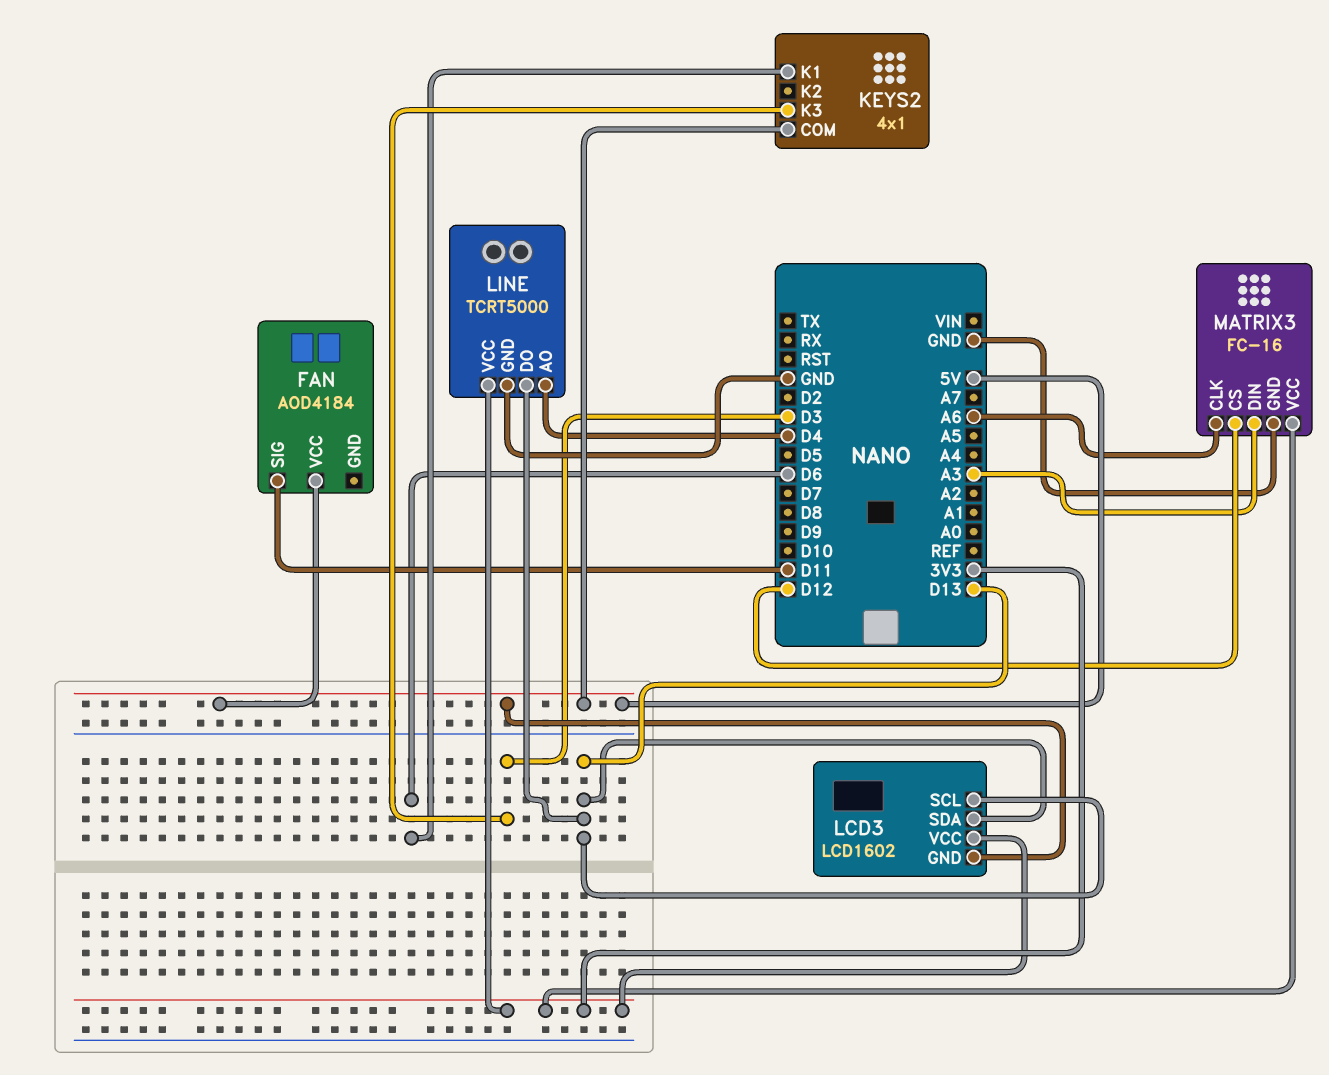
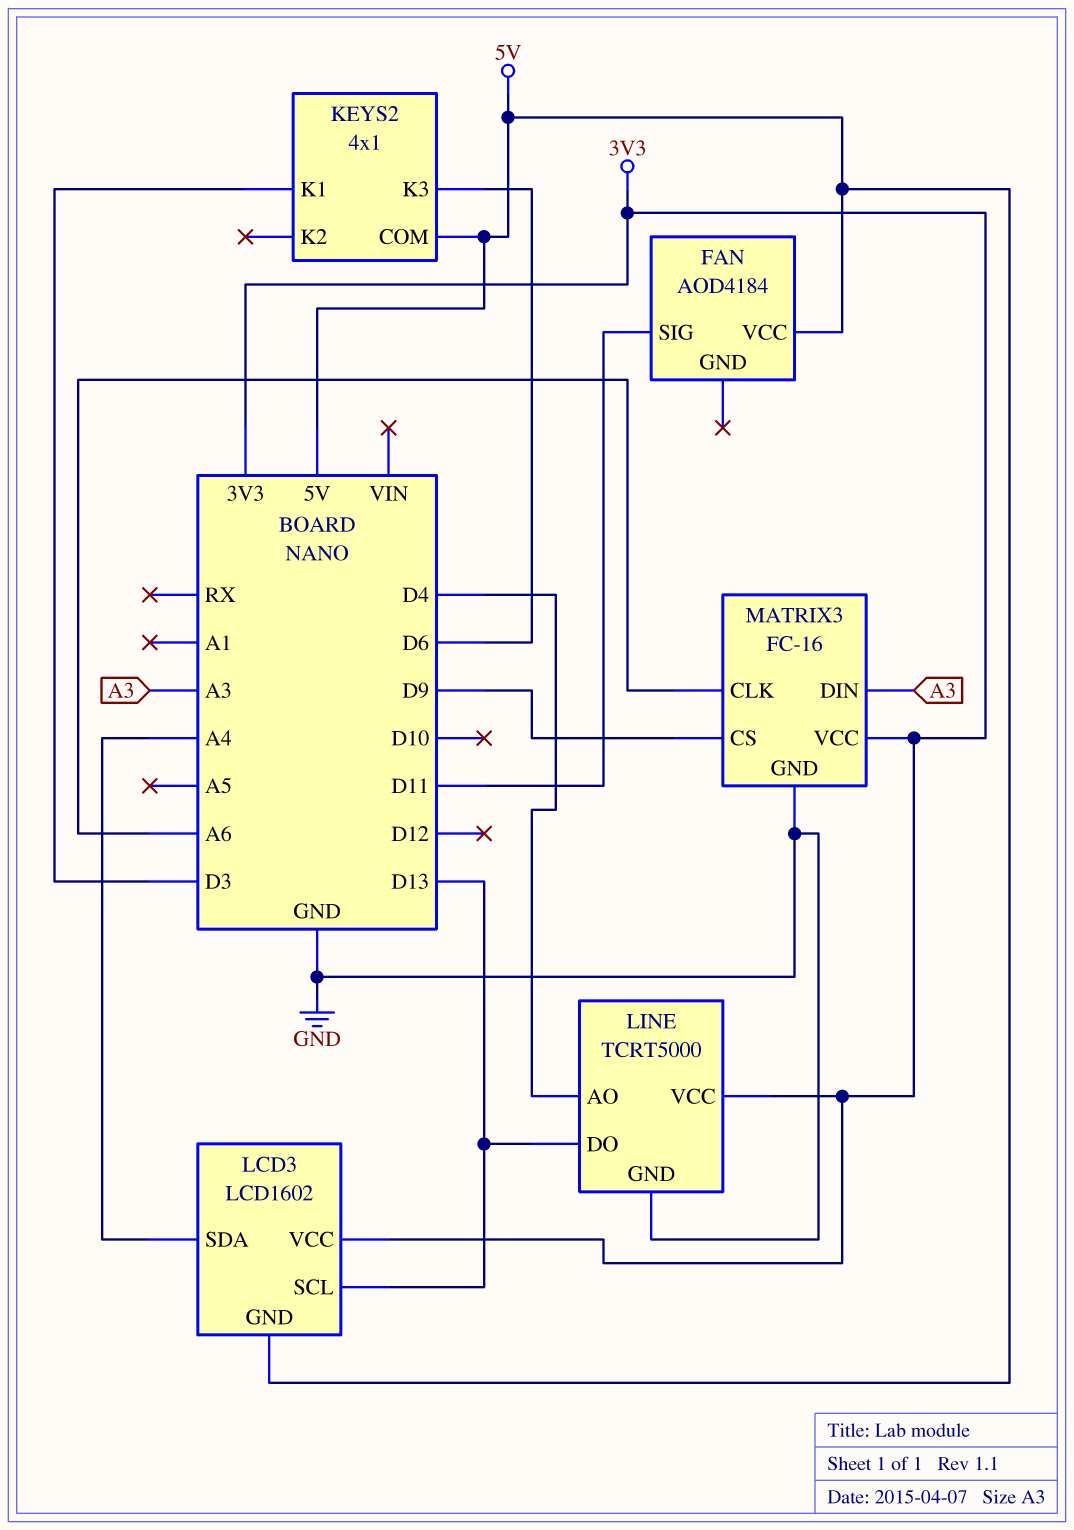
KEYS2 pin K1: D6 -> D3
KEYS2 pin K3: D3 -> D6
LCD3 pin SDA: D13 -> A4
MATRIX3 pin CS: D12 -> D9

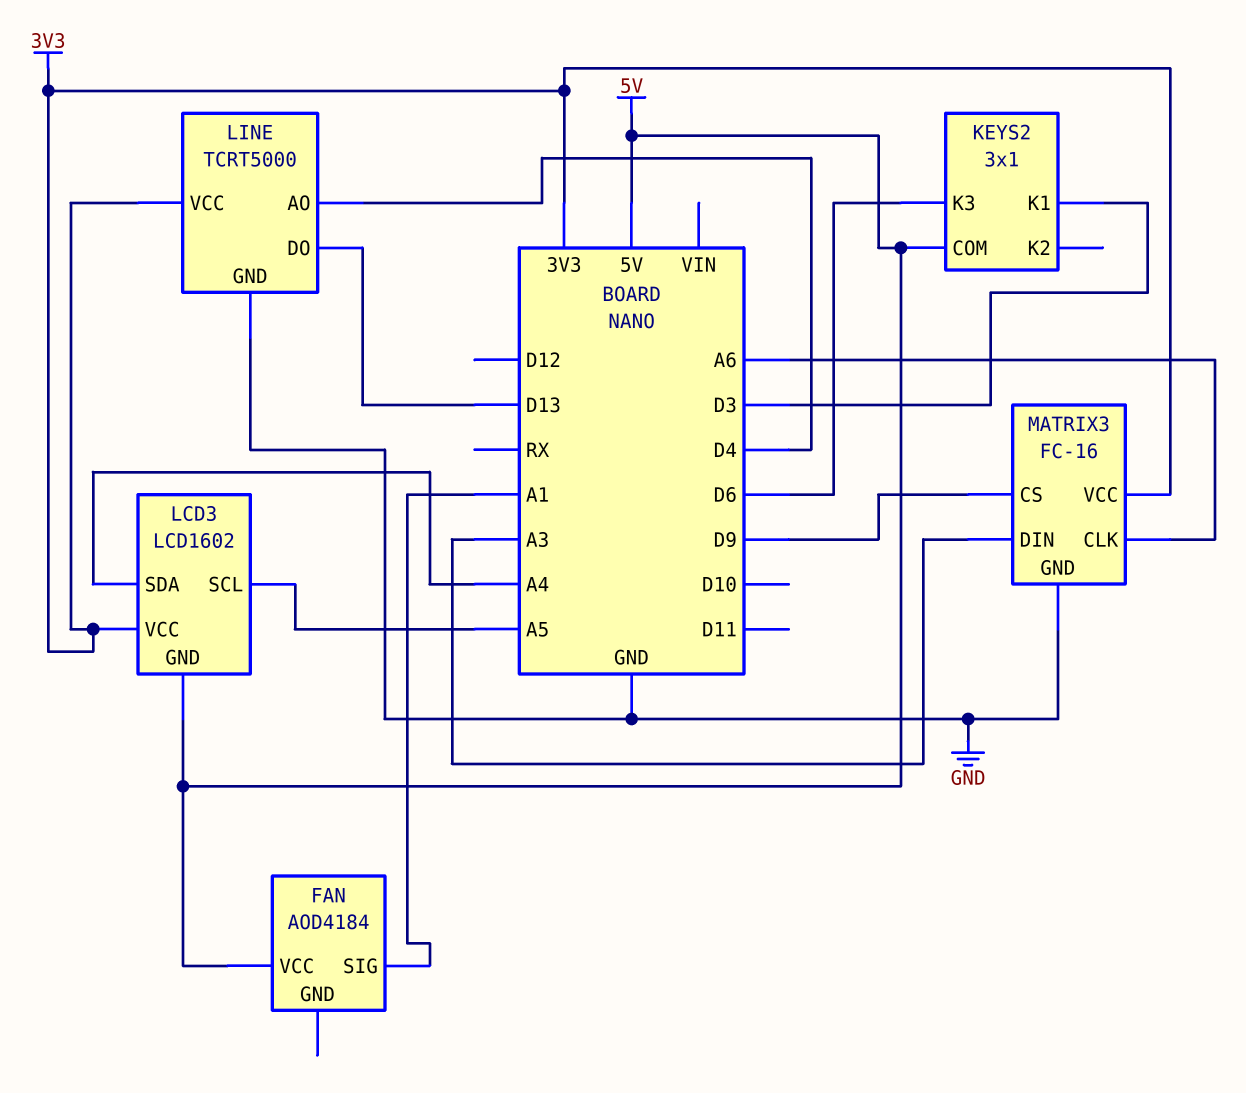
FAN pin SIG: D11 -> A1
KEYS2: 4x1 -> 3x1
LCD3 pin SCL: D13 -> A5

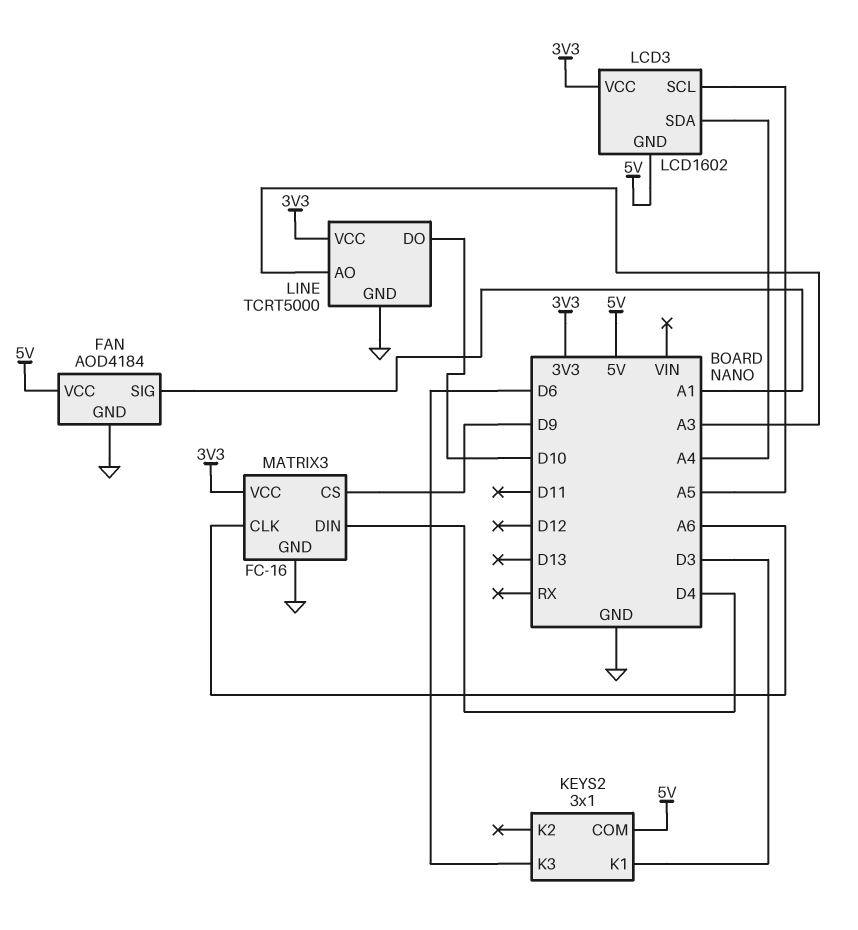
FAN pin GND: none -> GND
LINE pin AO: D4 -> A3
LINE pin DO: D13 -> D10
MATRIX3 pin DIN: A3 -> D4

